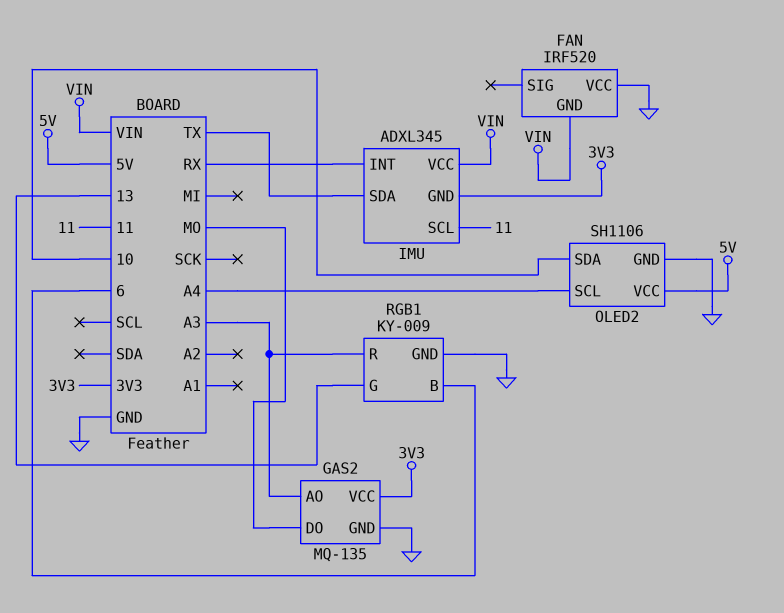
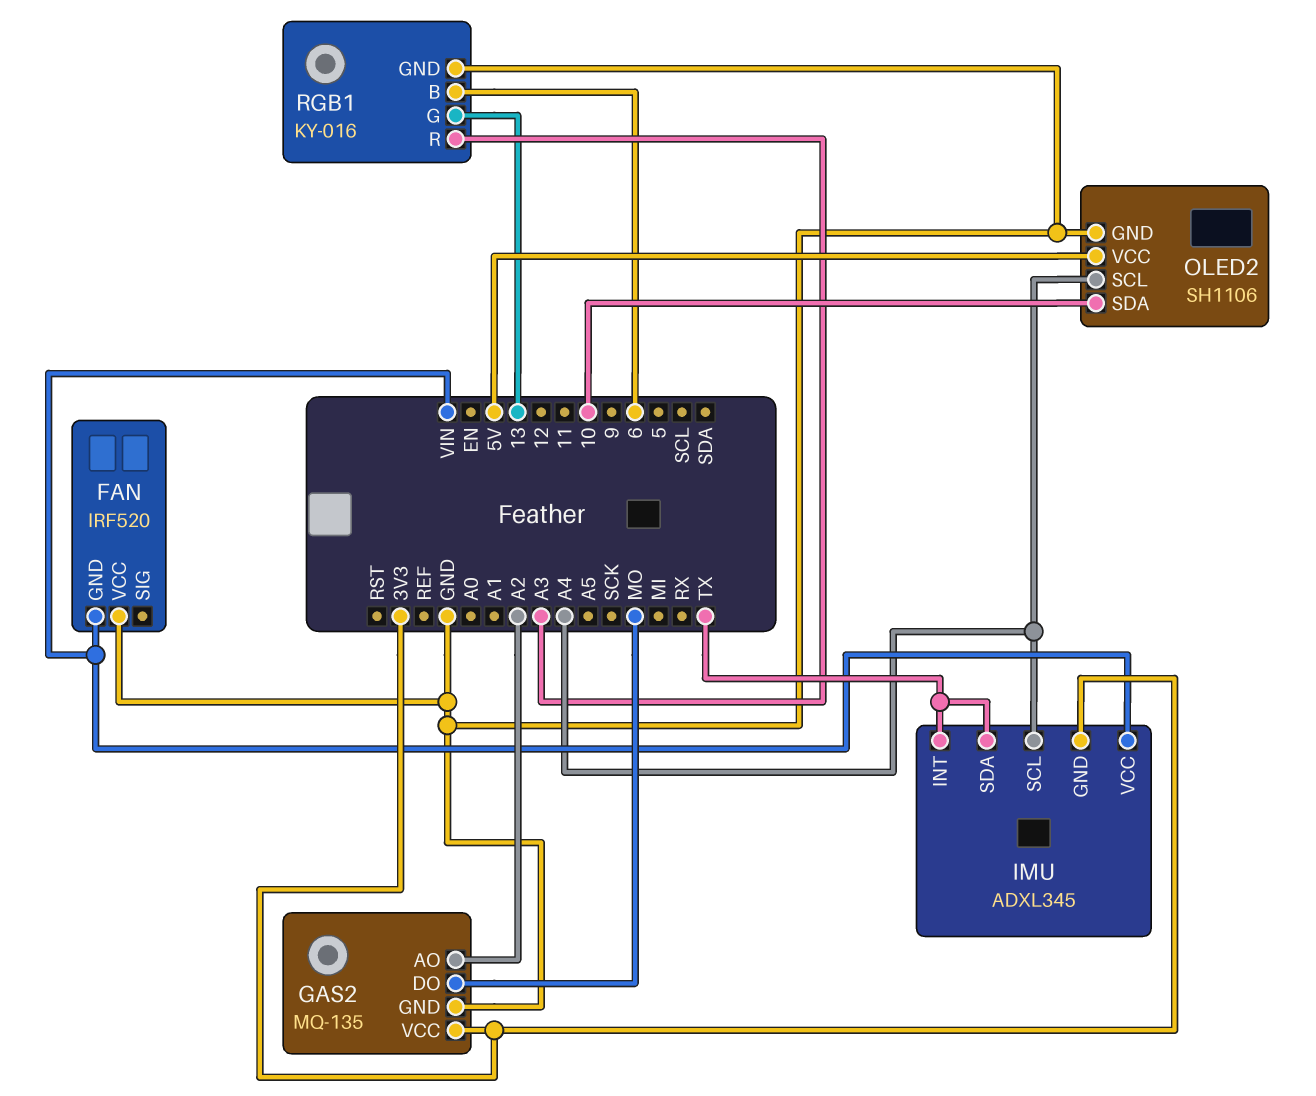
GAS2 pin AO: A3 -> A2
IMU pin INT: RX -> TX
IMU pin SCL: 11 -> A4
RGB1: KY-009 -> KY-016

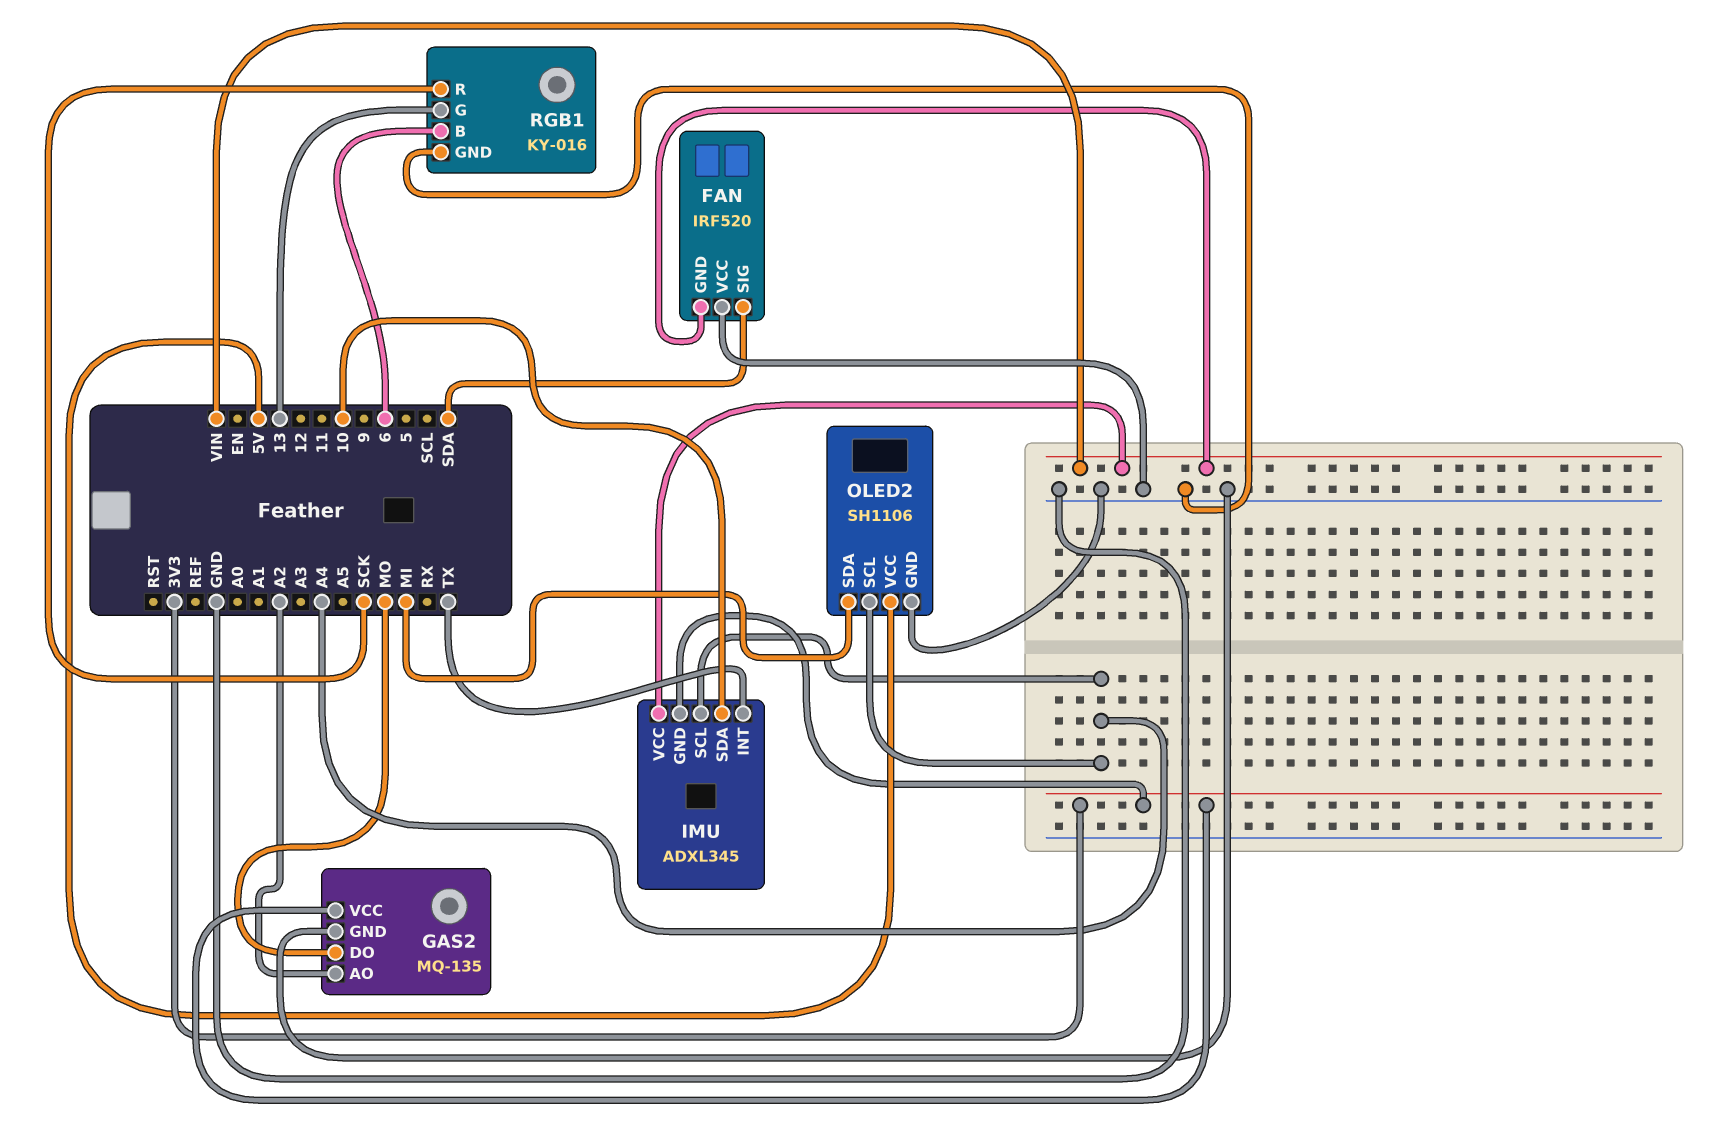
FAN pin SIG: none -> SDA
IMU pin SDA: TX -> 10
OLED2 pin SDA: 10 -> MI
RGB1 pin R: A3 -> SCK

